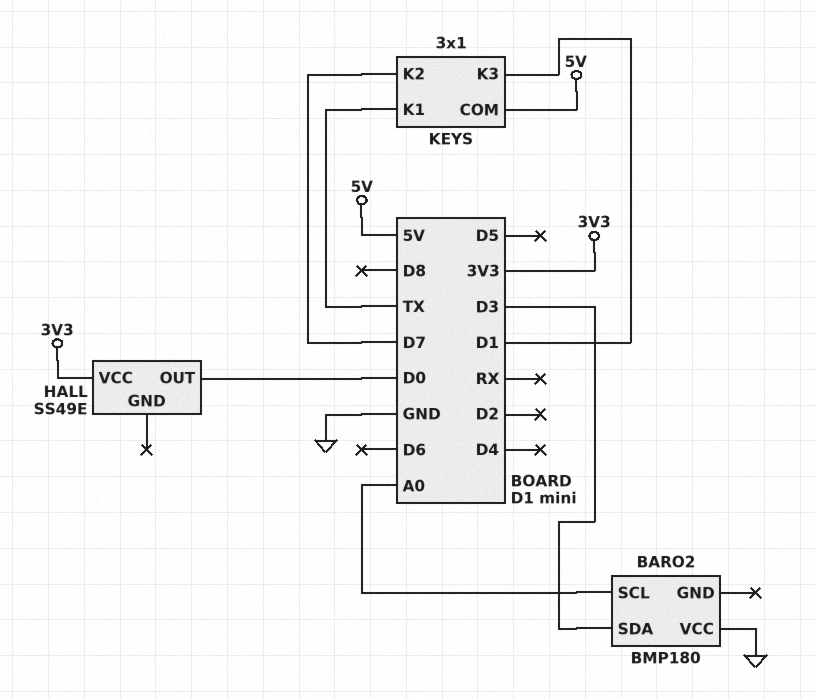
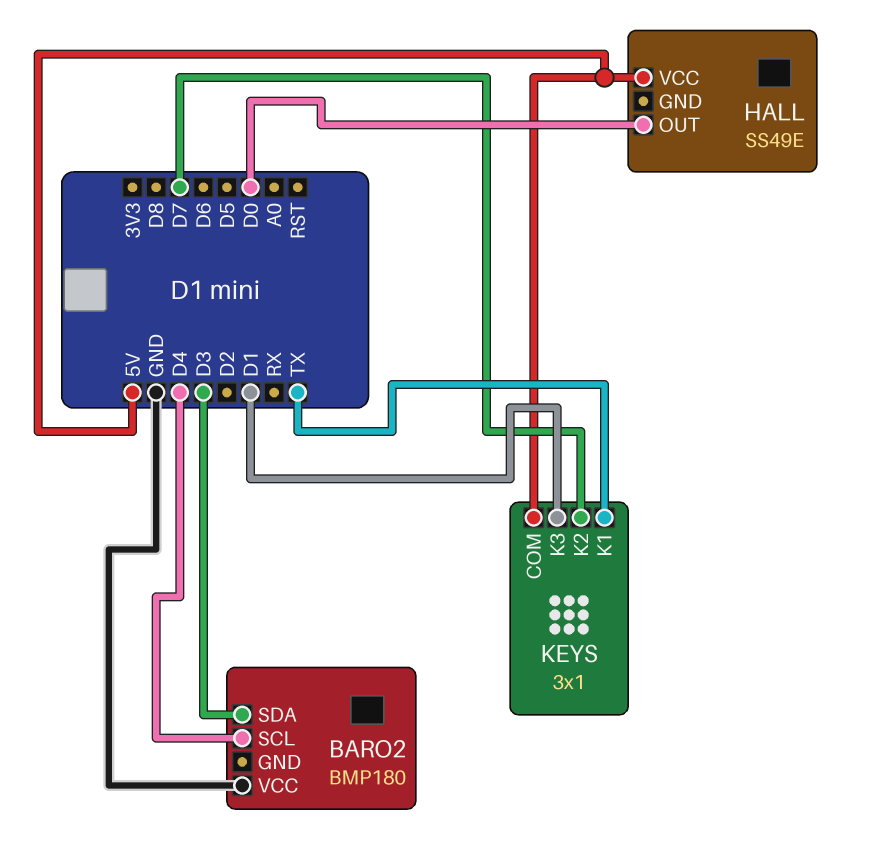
BARO2 pin SCL: A0 -> D4
HALL pin VCC: 3V3 -> 5V

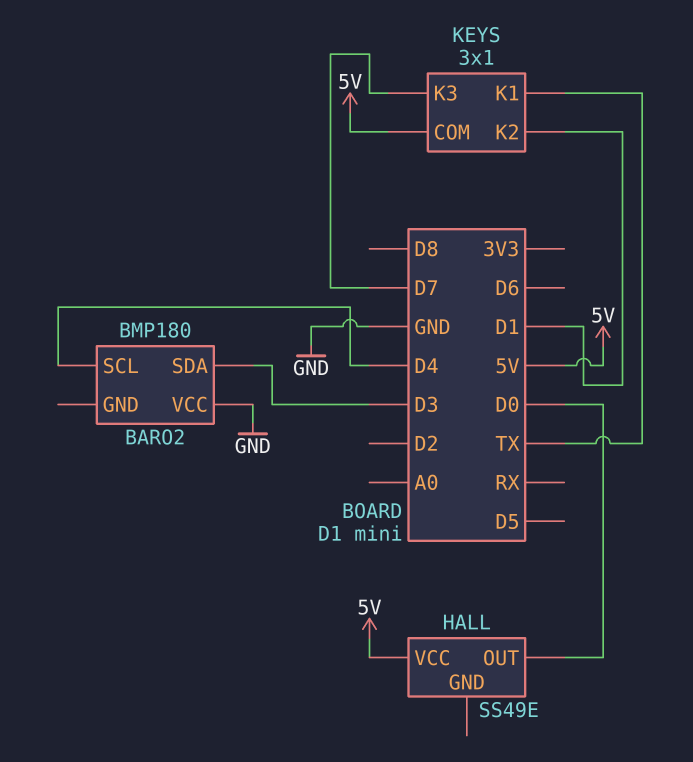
KEYS pin K2: D7 -> D1
KEYS pin K3: D1 -> D7

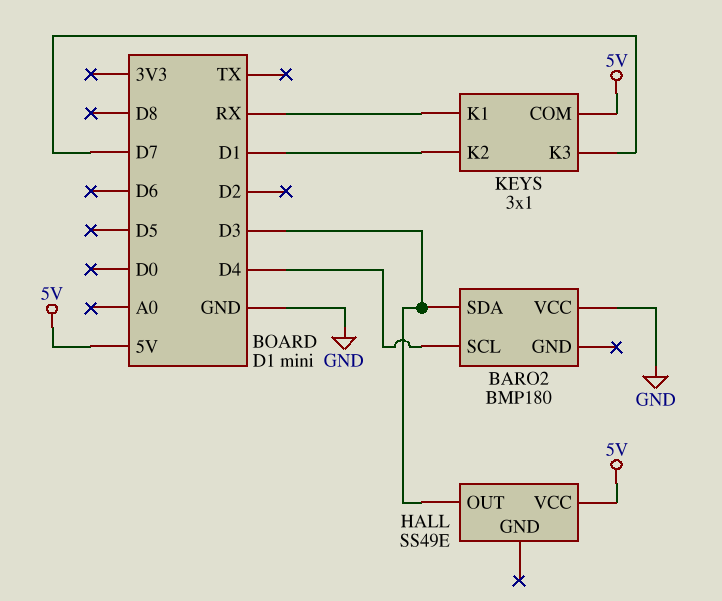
HALL pin OUT: D0 -> D3
KEYS pin K1: TX -> RX

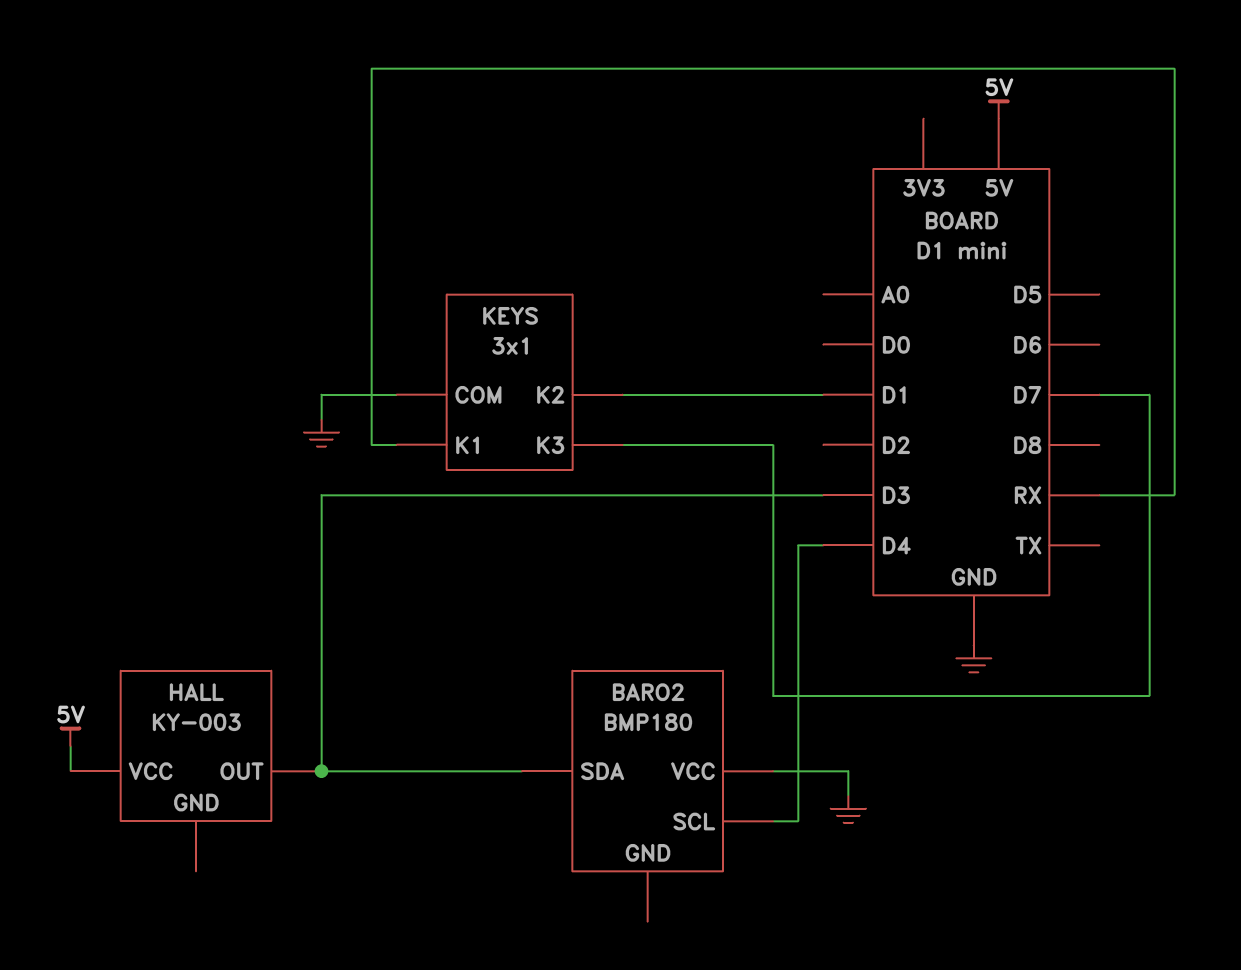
HALL: SS49E -> KY-003
KEYS pin COM: 5V -> GND

